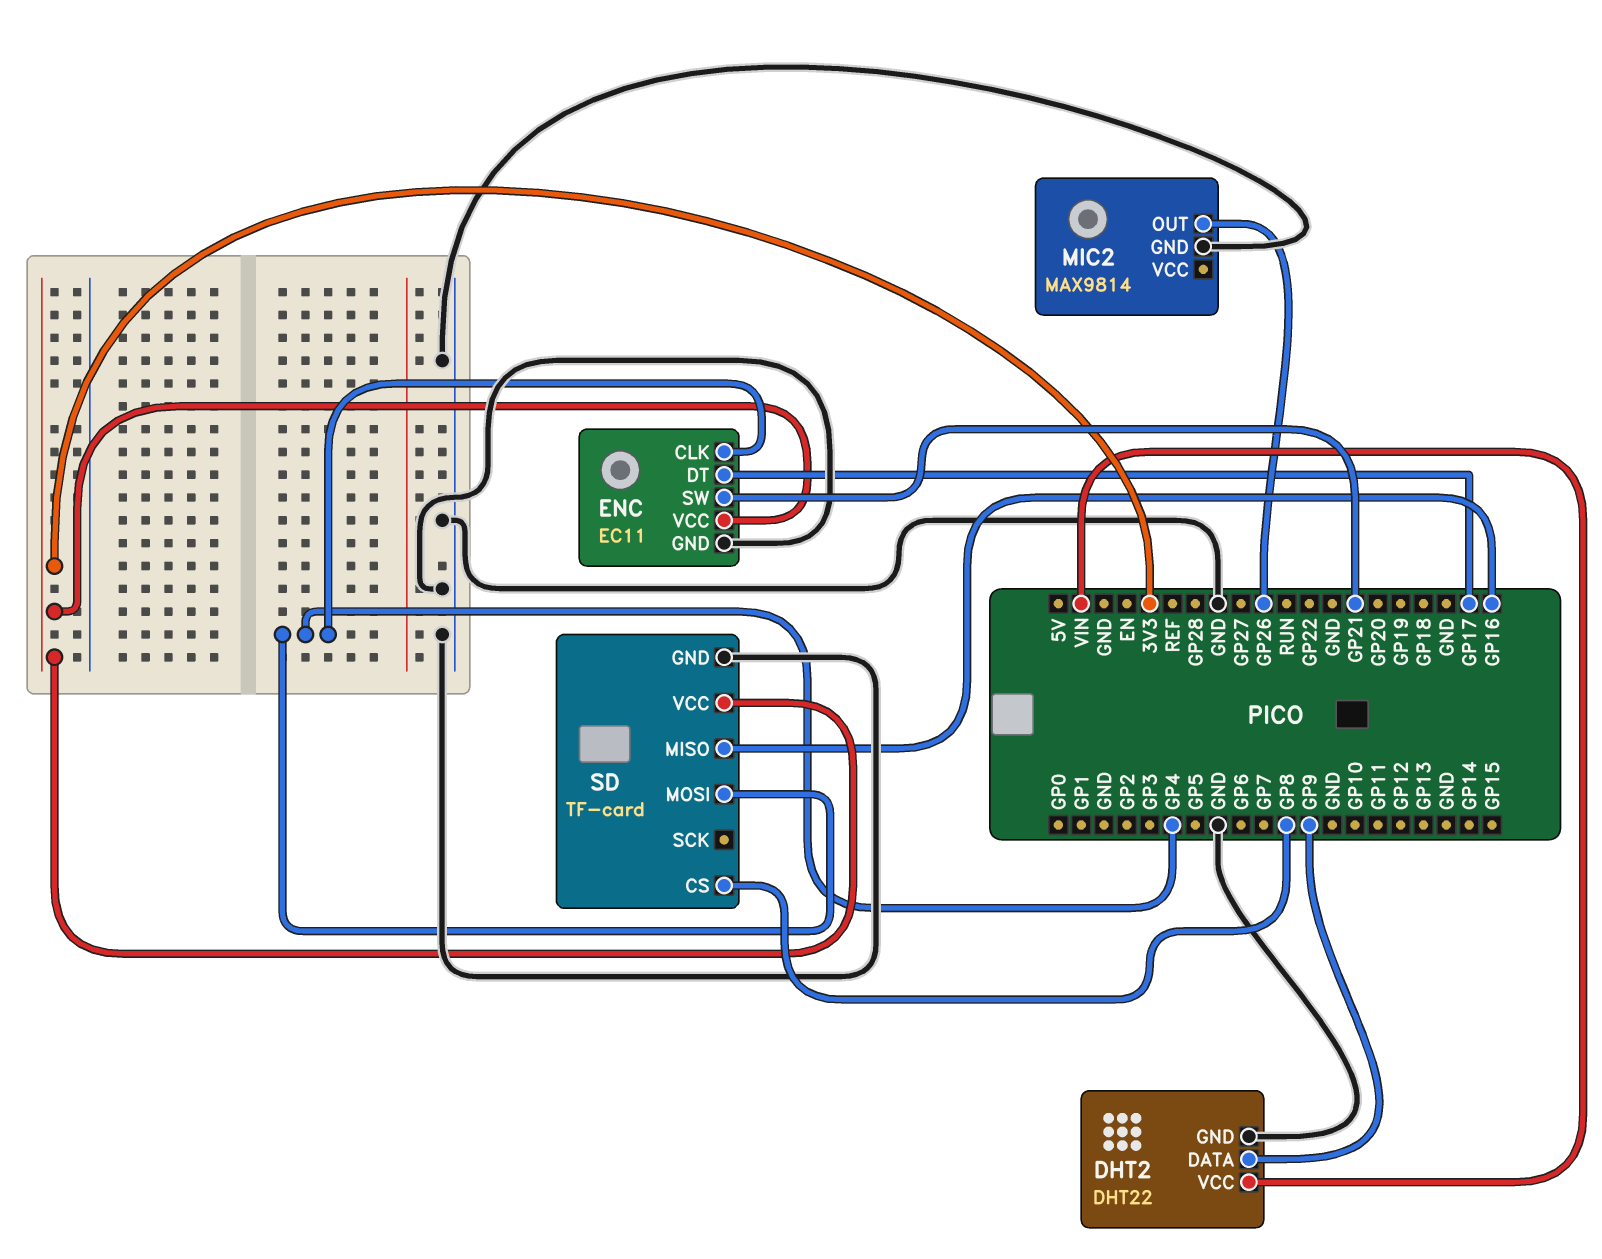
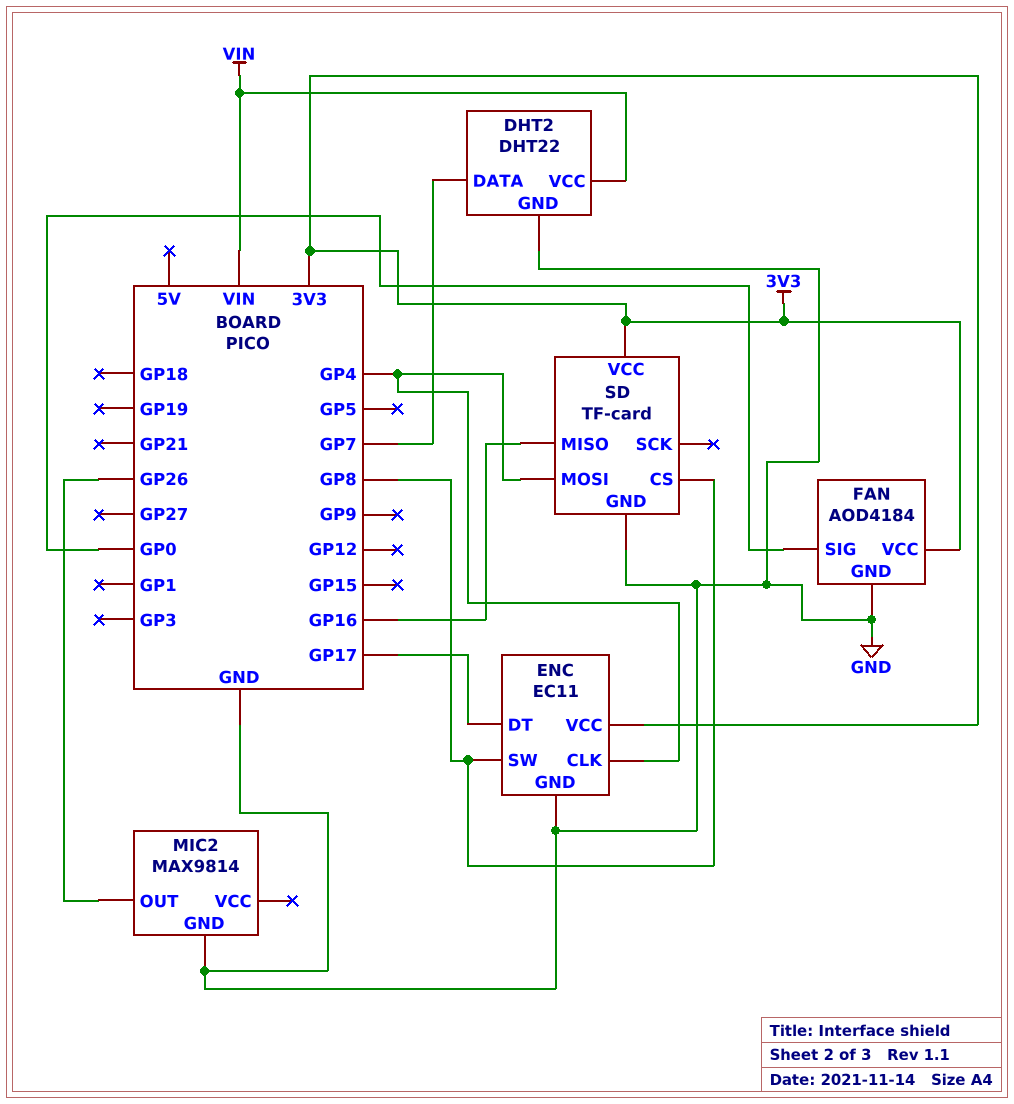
DHT2 pin DATA: GP9 -> GP7
ENC pin SW: GP21 -> GP8
FAN: none -> AOD4184
FAN pin GND: none -> GND
FAN pin SIG: none -> GP0
FAN pin VCC: none -> 3V3

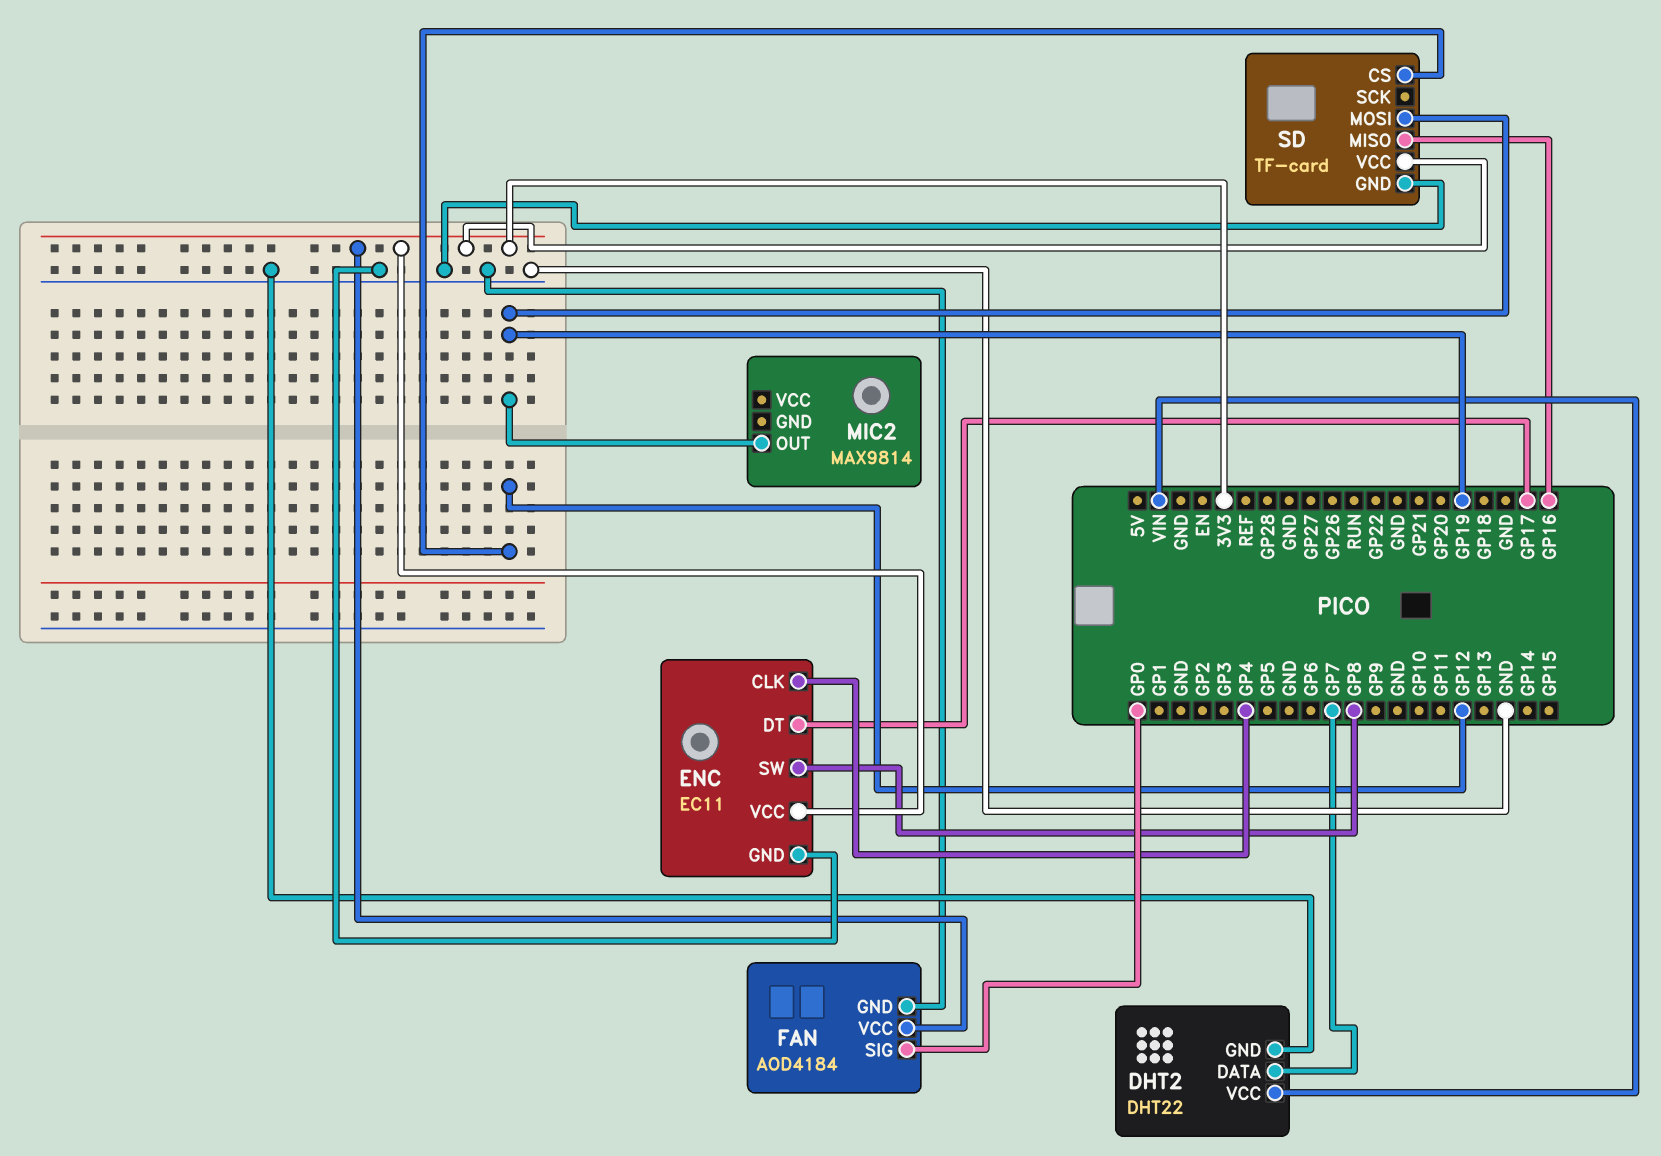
MIC2 pin GND: GND -> none
MIC2 pin OUT: GP26 -> GP19
SD pin CS: GP8 -> GP12
SD pin MOSI: GP4 -> GP19

